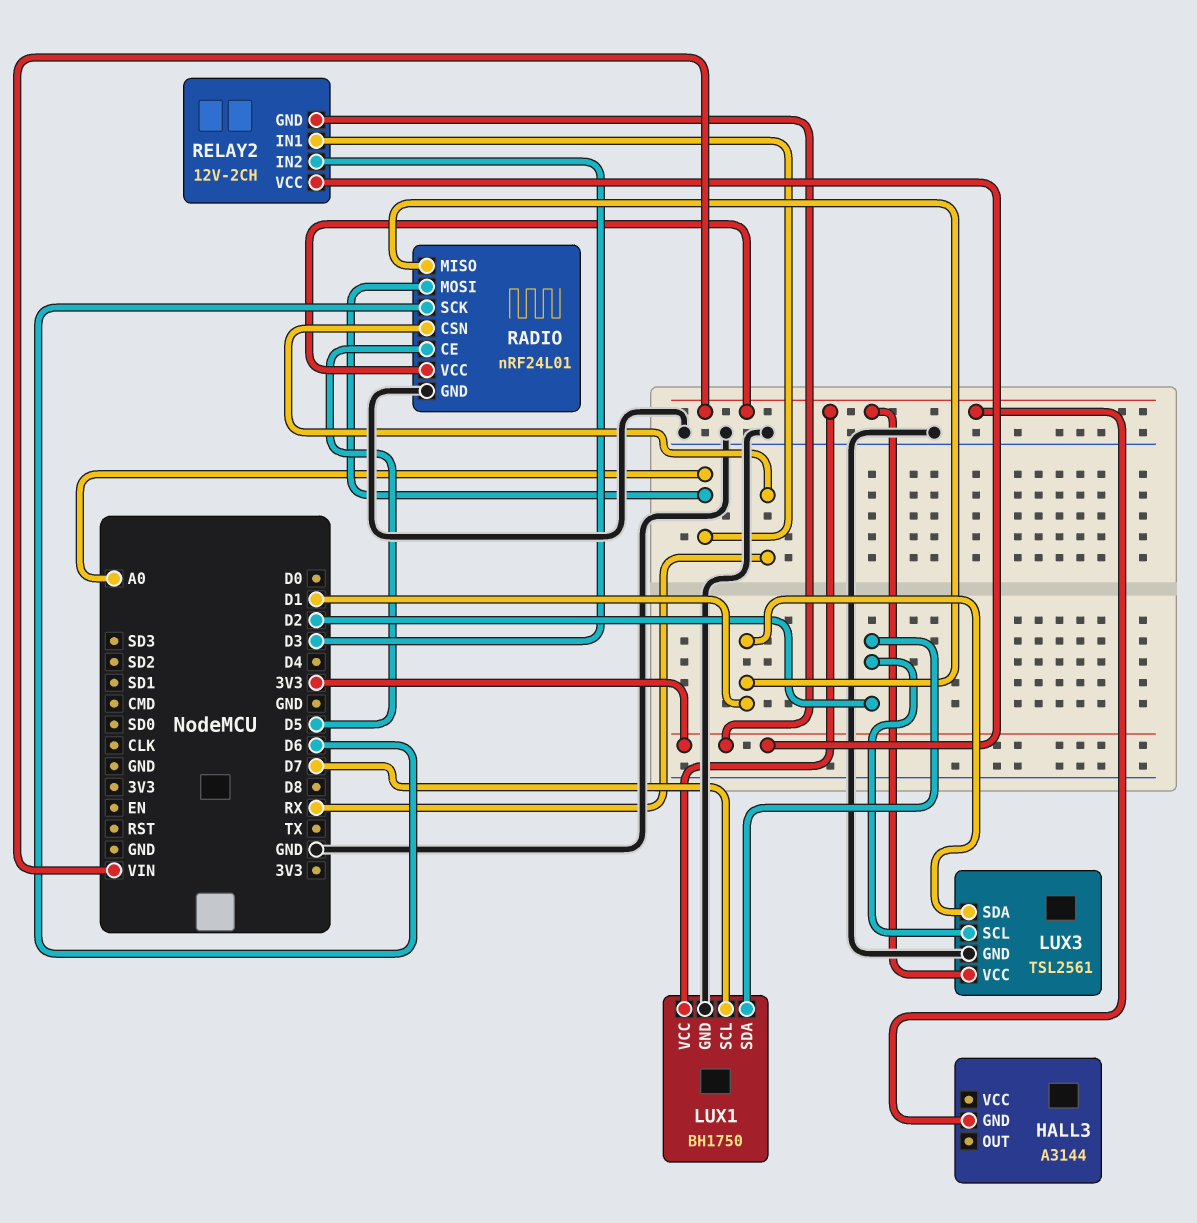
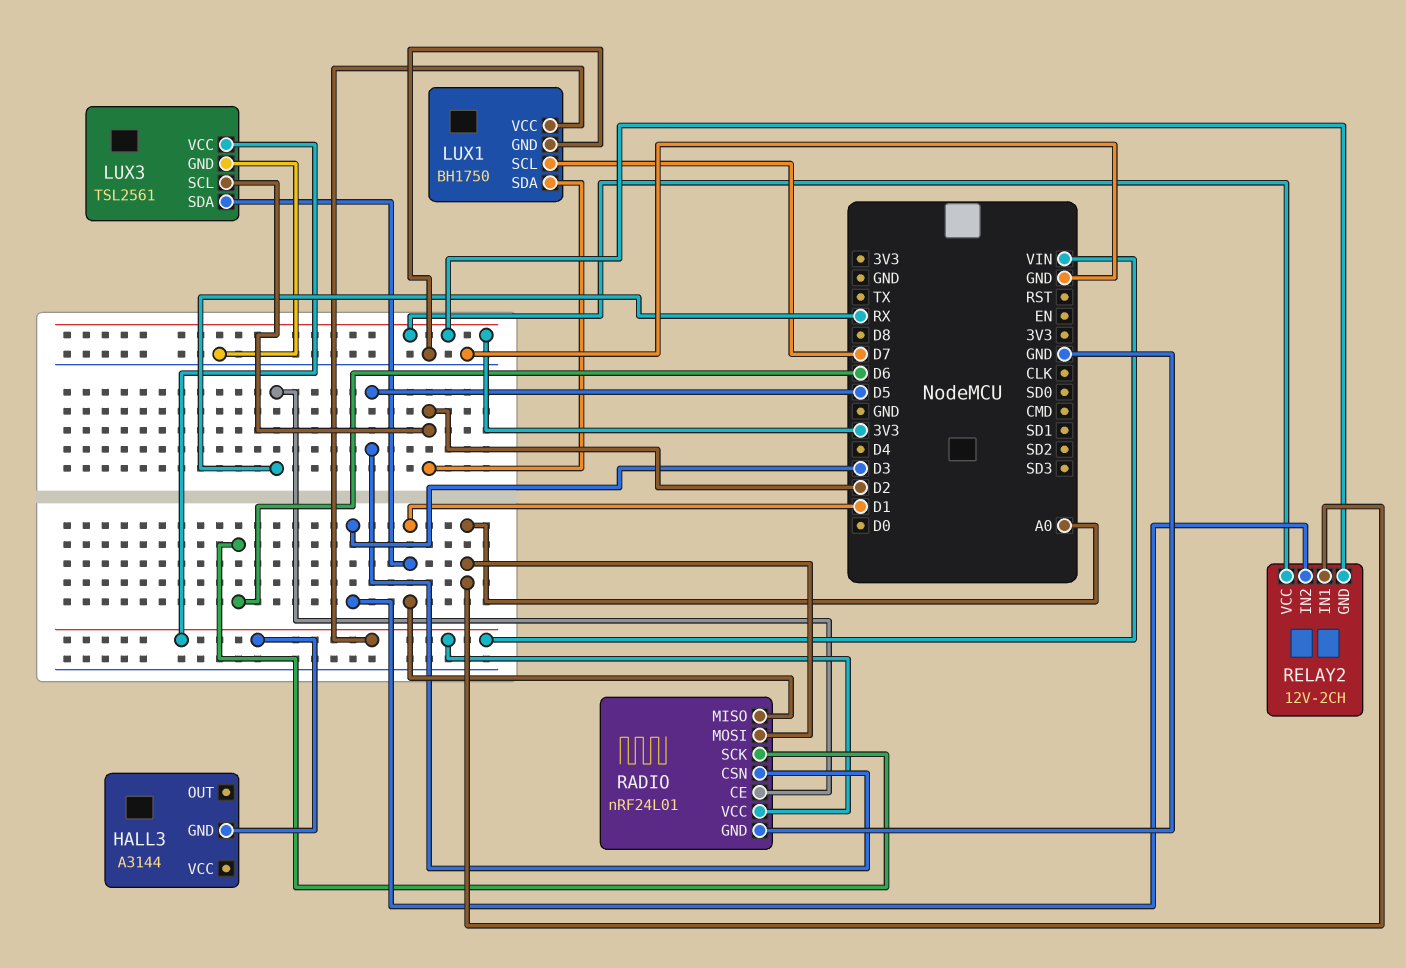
RADIO pin CE: D5 -> RX
RADIO pin CSN: RX -> D5

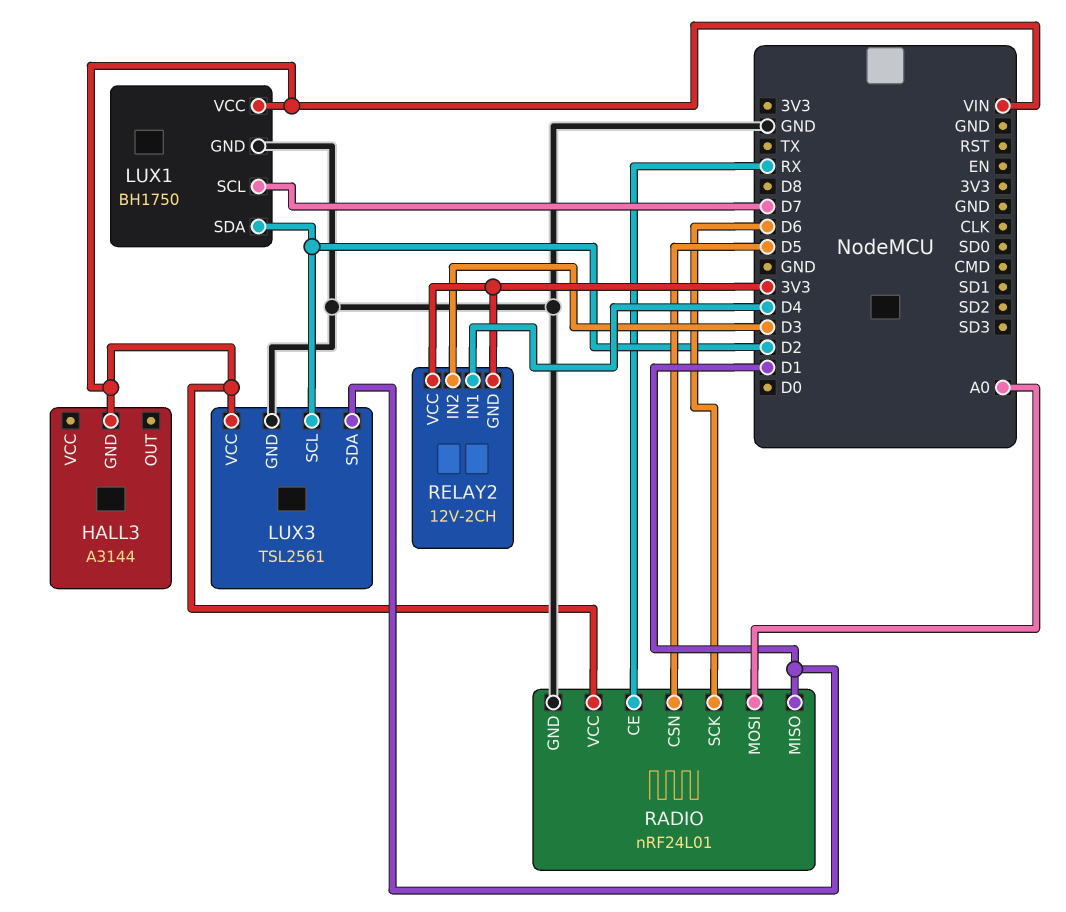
RELAY2 pin IN1: A0 -> D4

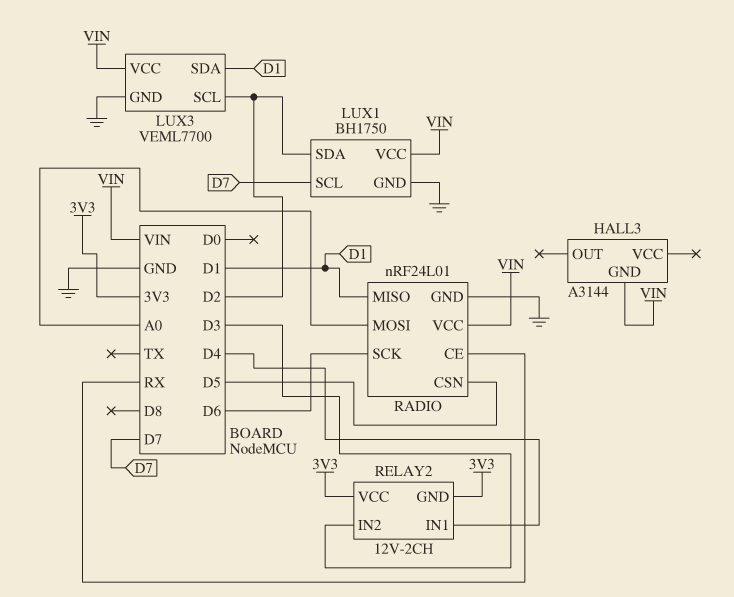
LUX3: TSL2561 -> VEML7700

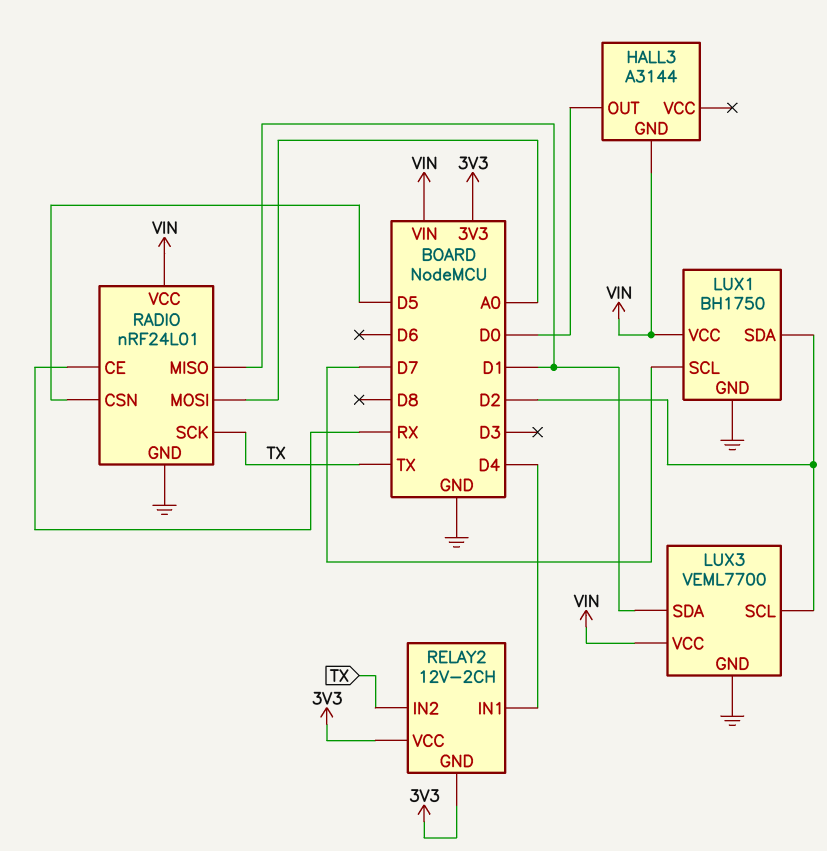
HALL3 pin OUT: none -> D0
RADIO pin SCK: D6 -> TX
RELAY2 pin IN2: D3 -> TX

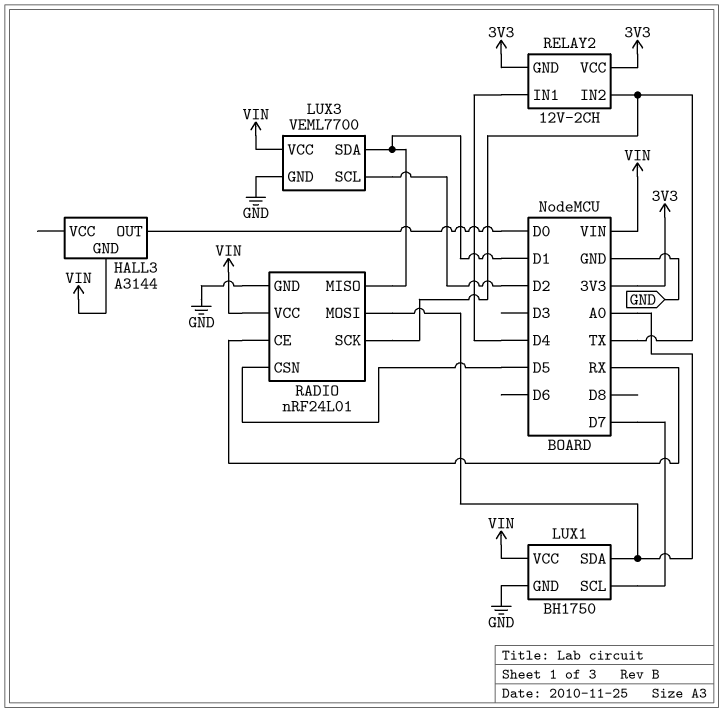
LUX1 pin SDA: D2 -> A0

